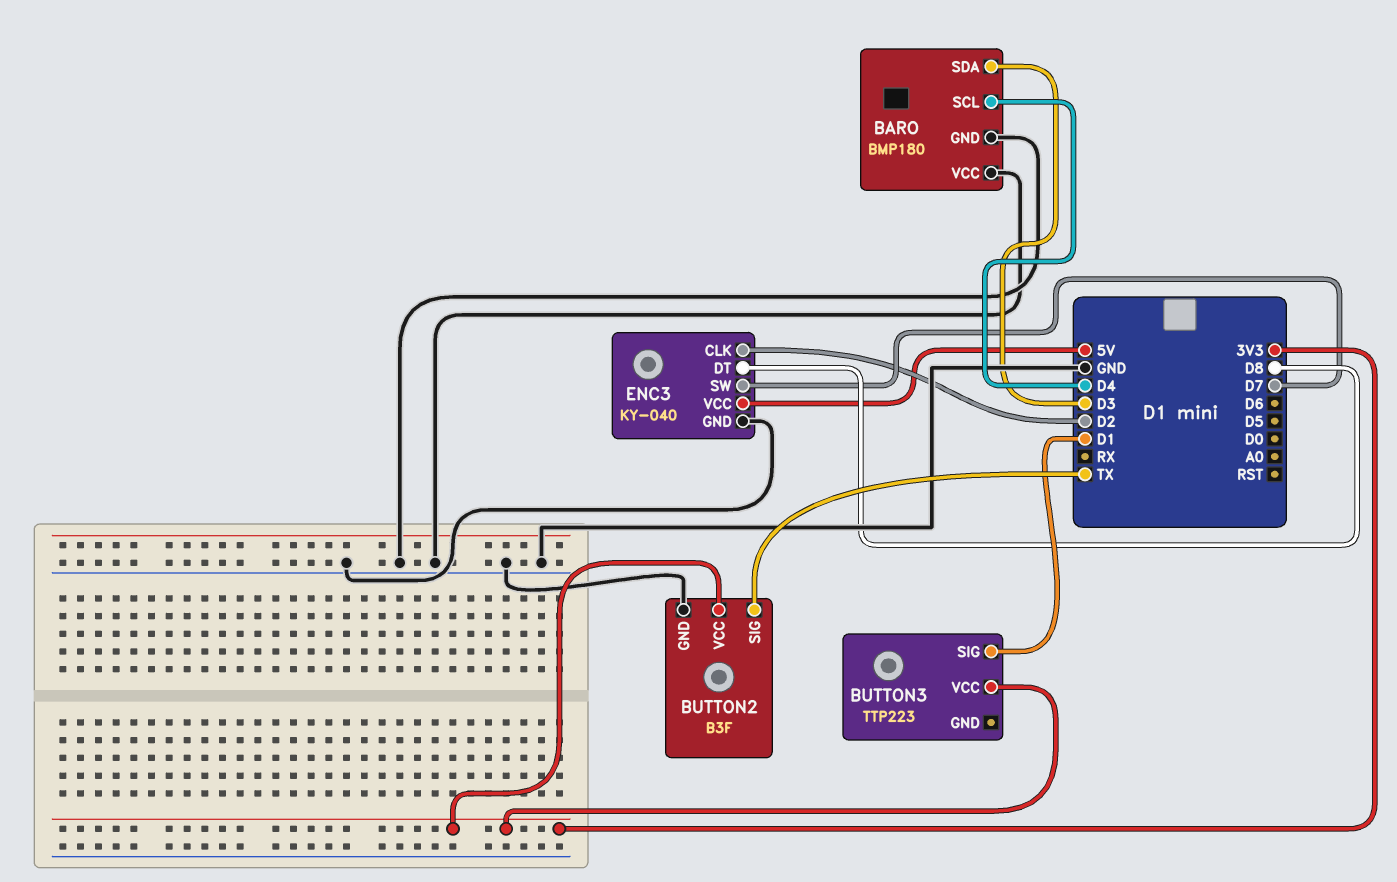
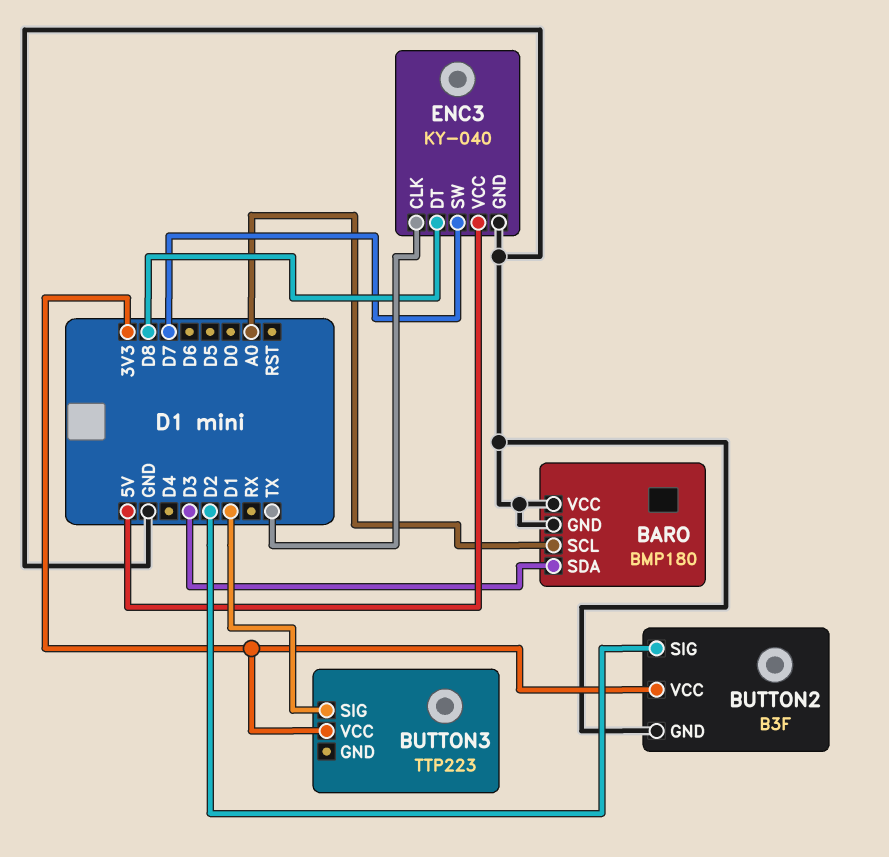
BARO pin SCL: D4 -> A0
BUTTON2 pin SIG: TX -> D2
ENC3 pin CLK: D2 -> TX

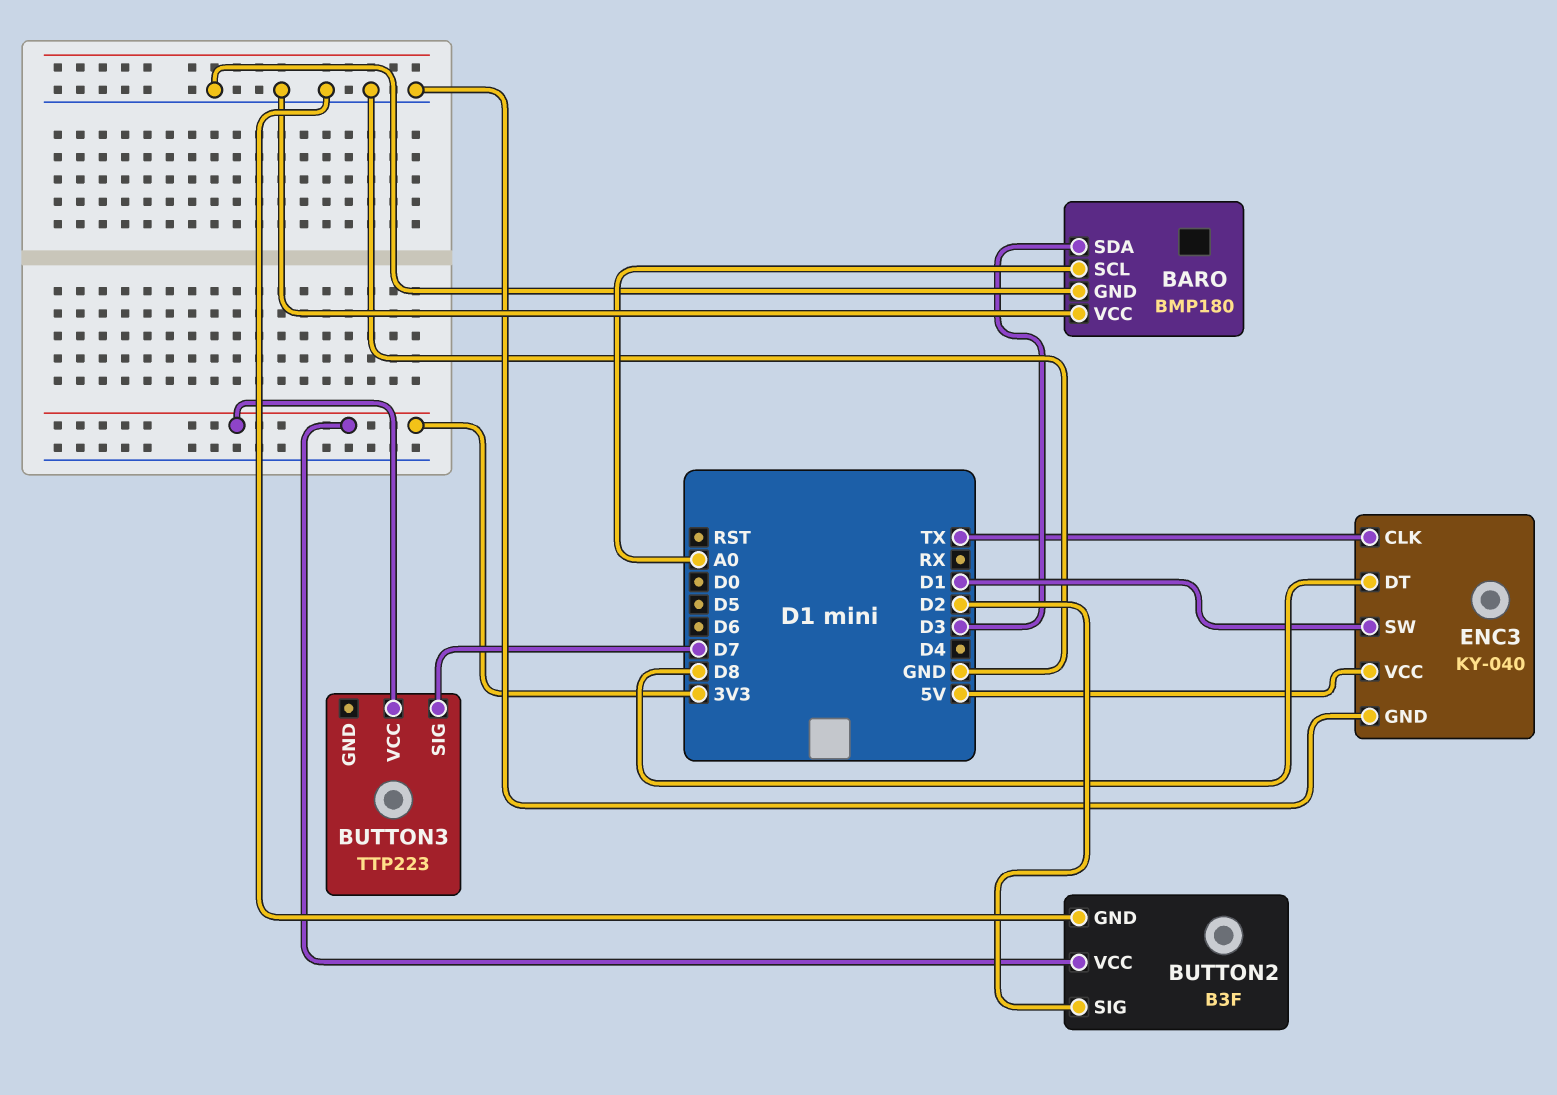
BUTTON3 pin SIG: D1 -> D7
ENC3 pin SW: D7 -> D1

